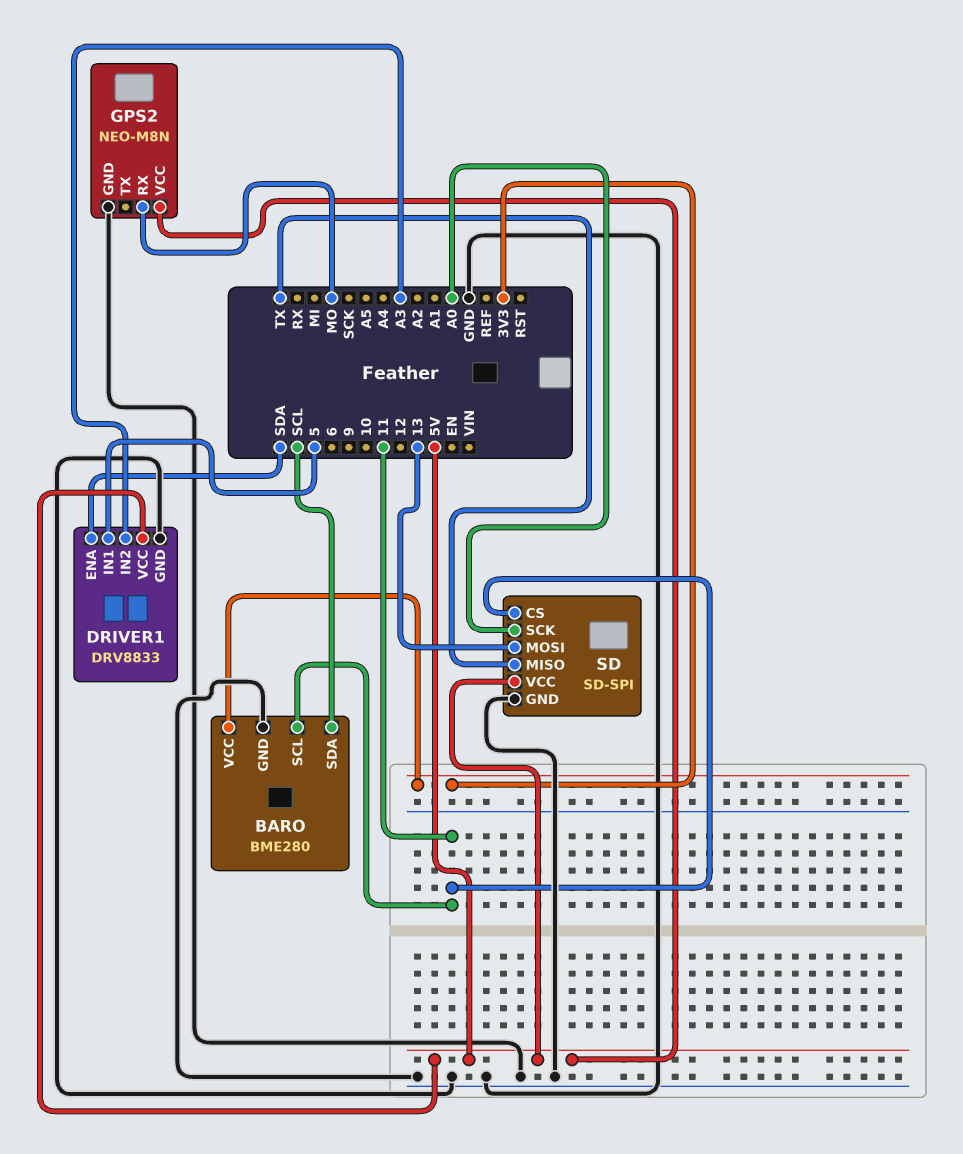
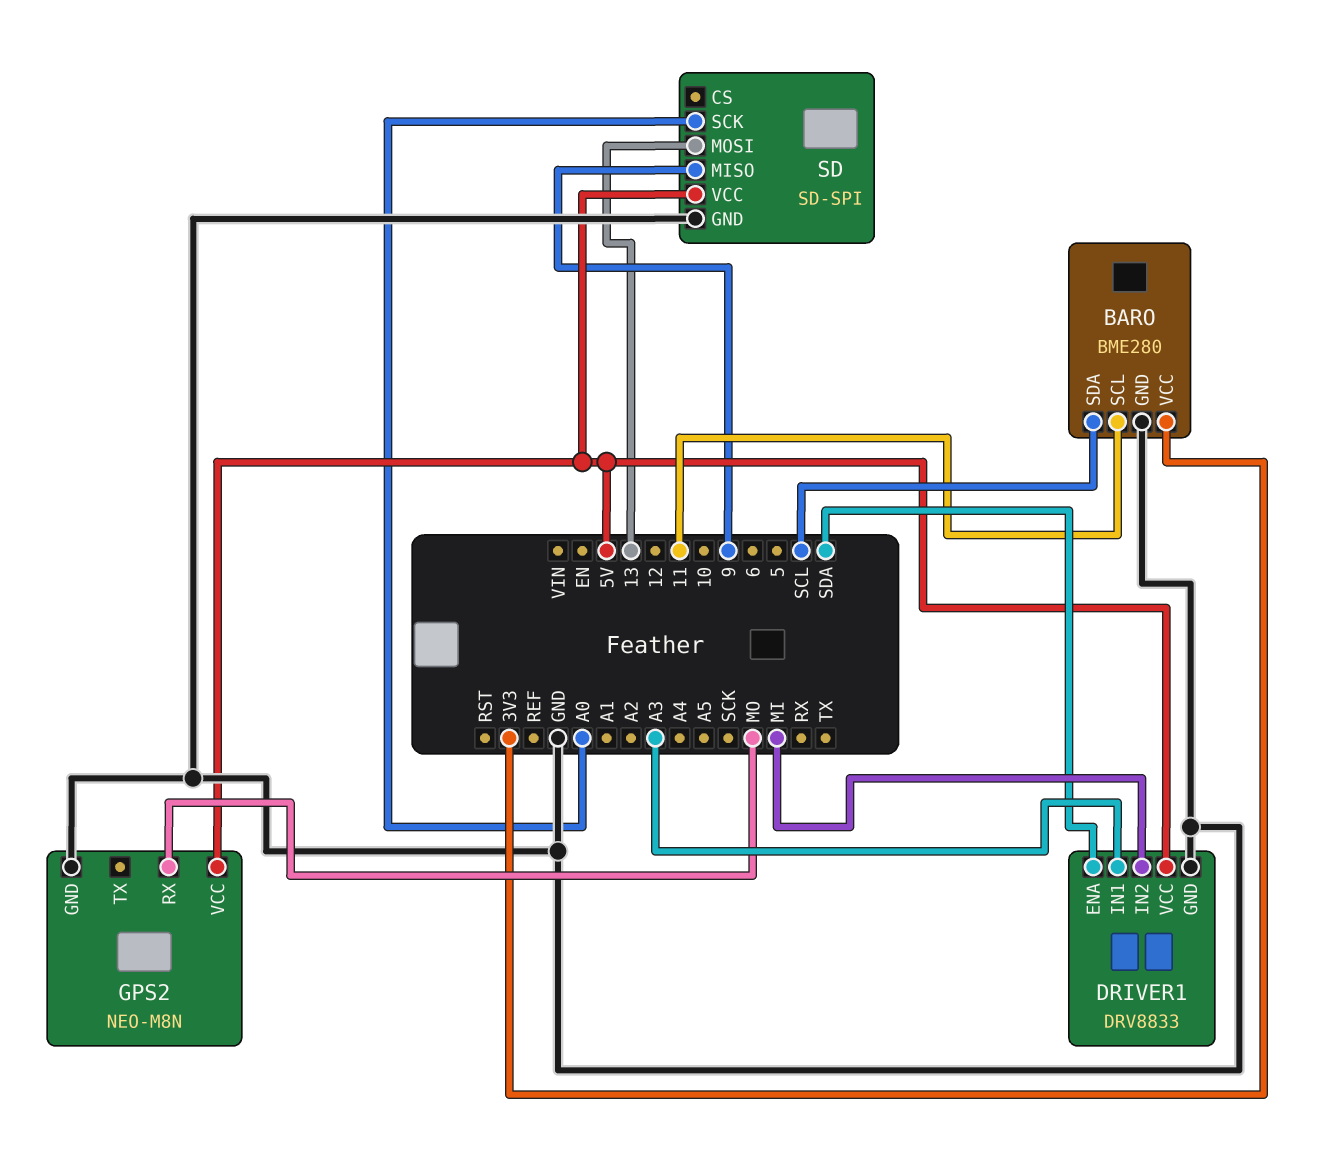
DRIVER1 pin IN1: 5 -> A3
DRIVER1 pin IN2: A3 -> MI
SD pin CS: 11 -> none
SD pin MISO: TX -> 9

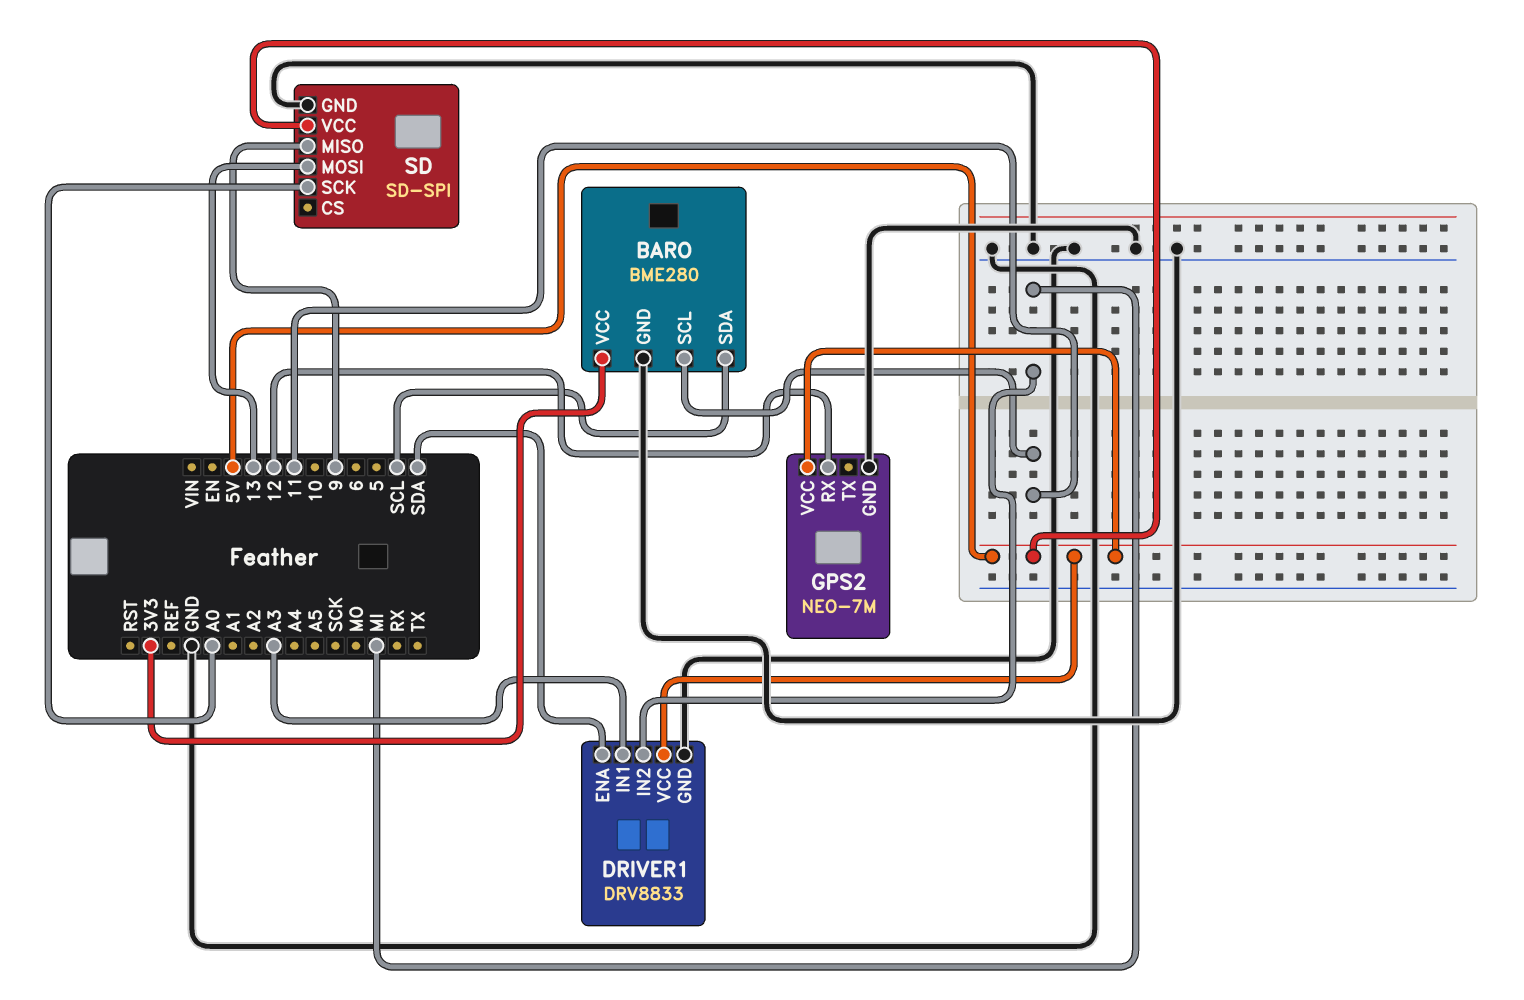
GPS2: NEO-M8N -> NEO-7M
GPS2 pin RX: MO -> 12

